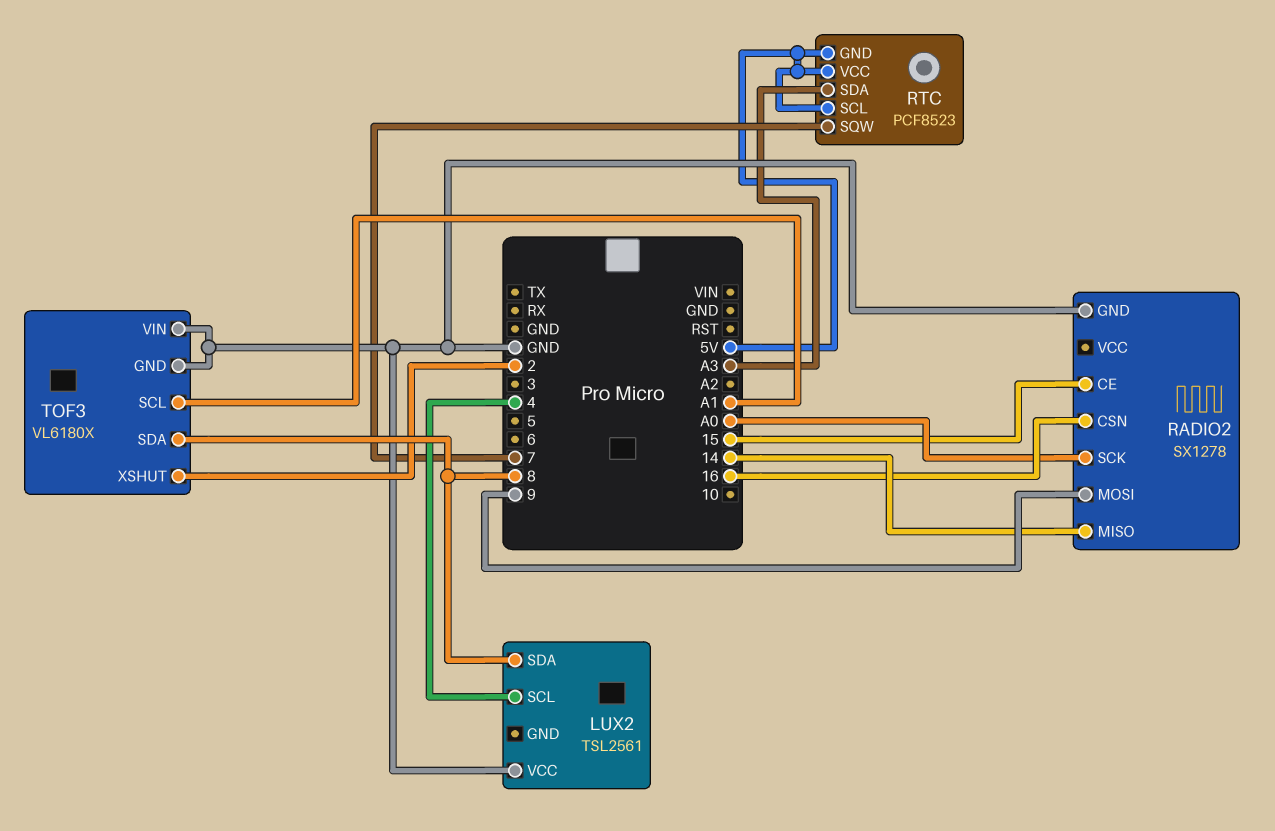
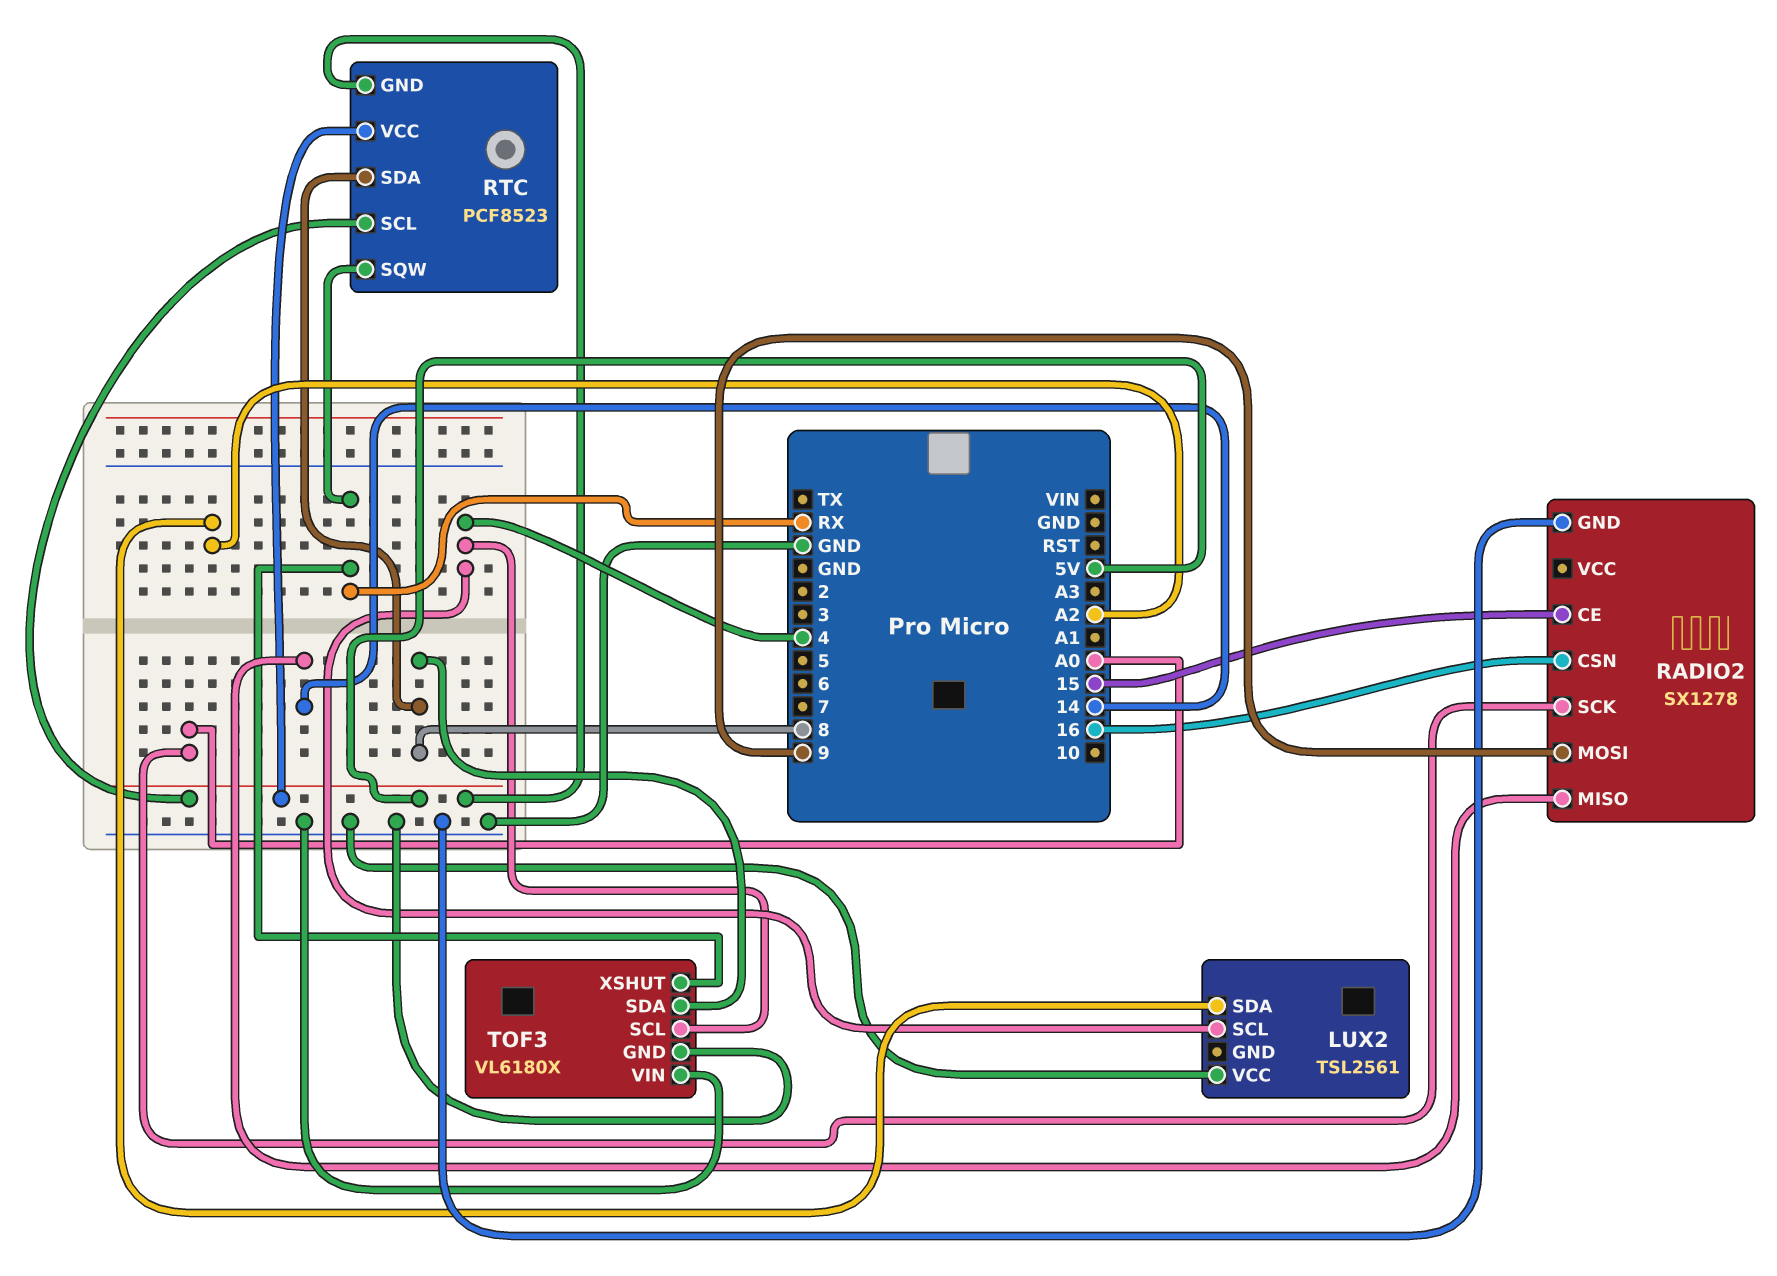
LUX2 pin SDA: 8 -> A2
RTC pin SDA: A3 -> 8
RTC pin SQW: 7 -> RX
TOF3 pin SCL: A1 -> 4
TOF3 pin XSHUT: 2 -> RX

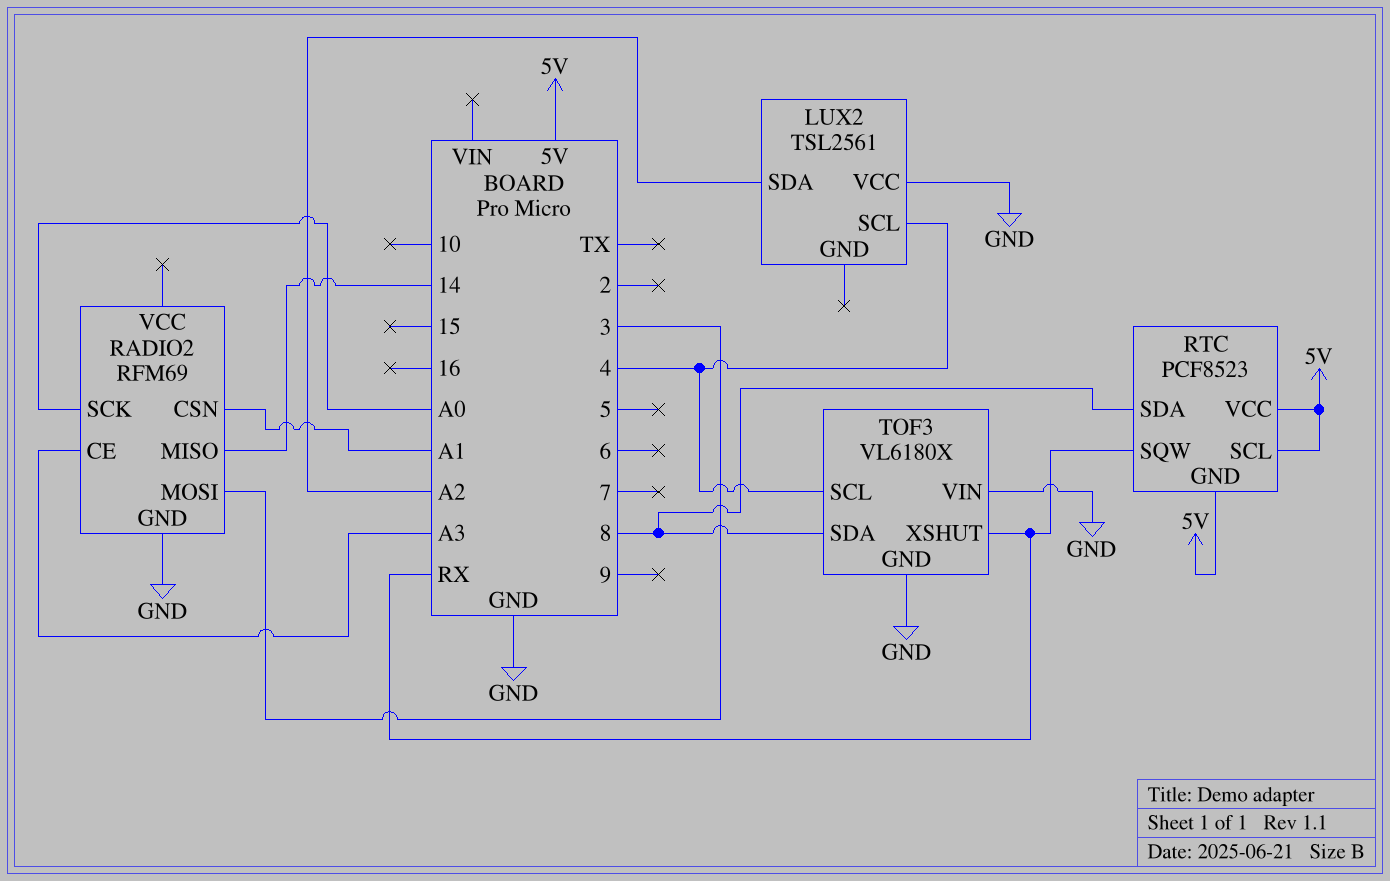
RADIO2: SX1278 -> RFM69
RADIO2 pin CE: 15 -> A3
RADIO2 pin CSN: 16 -> A1
RADIO2 pin MOSI: 9 -> 3

